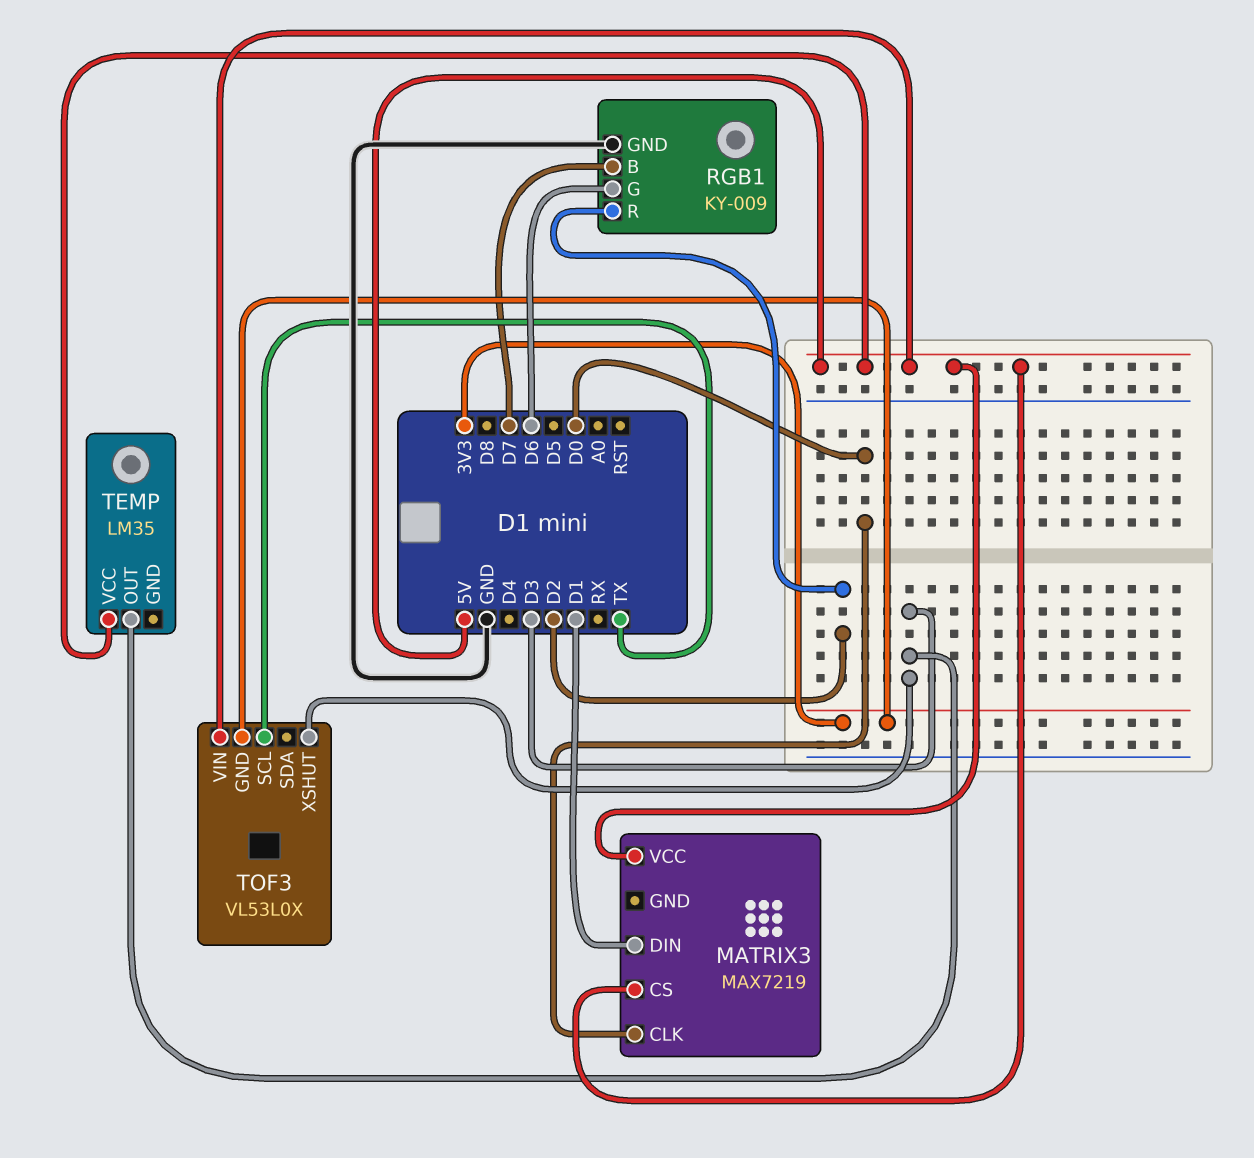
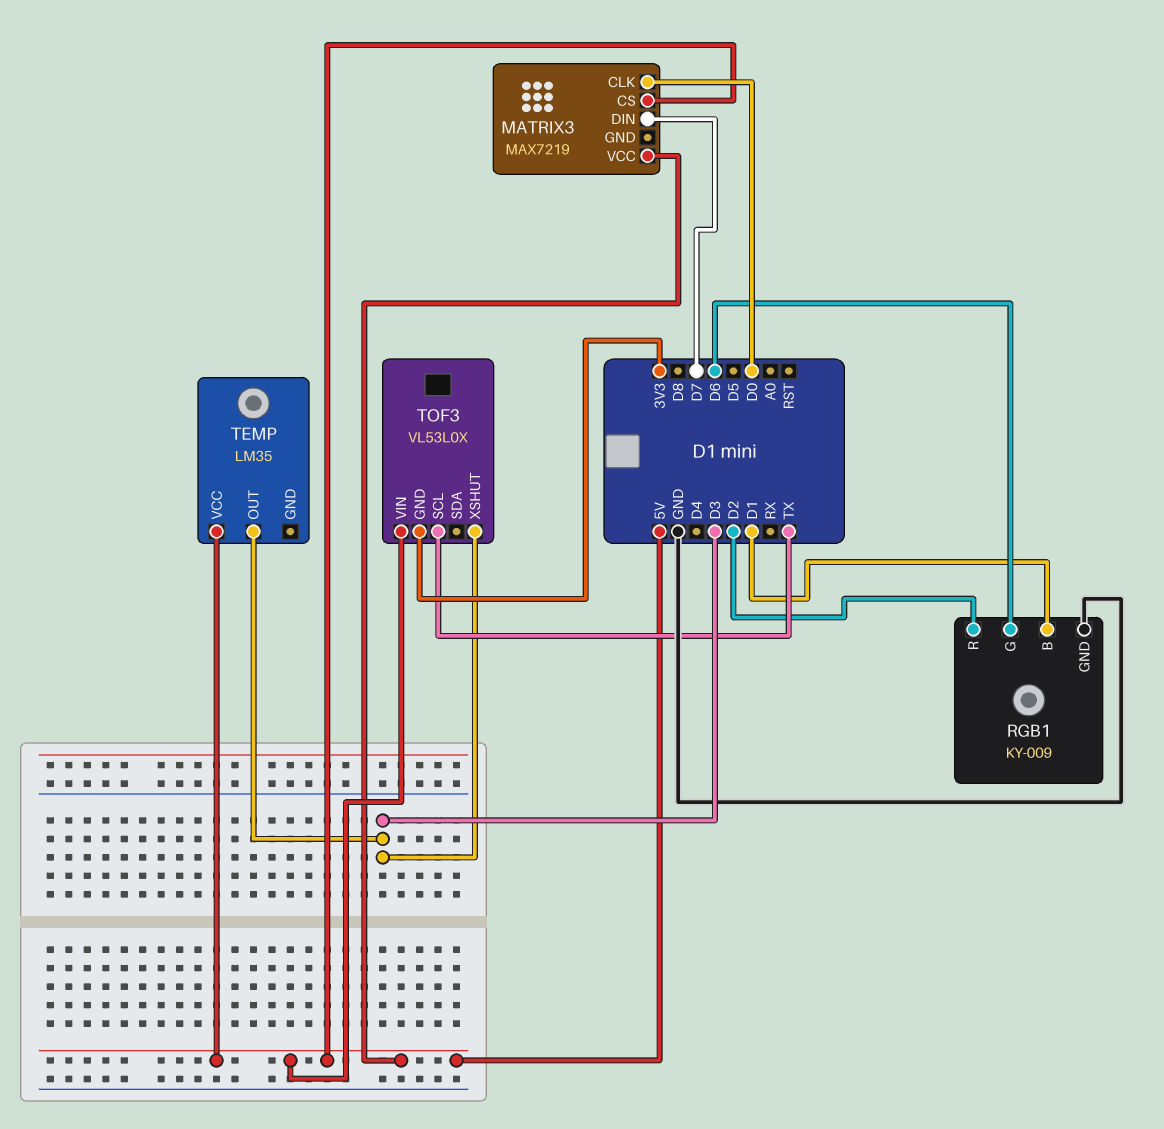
MATRIX3 pin DIN: D1 -> D7
RGB1 pin B: D7 -> D1

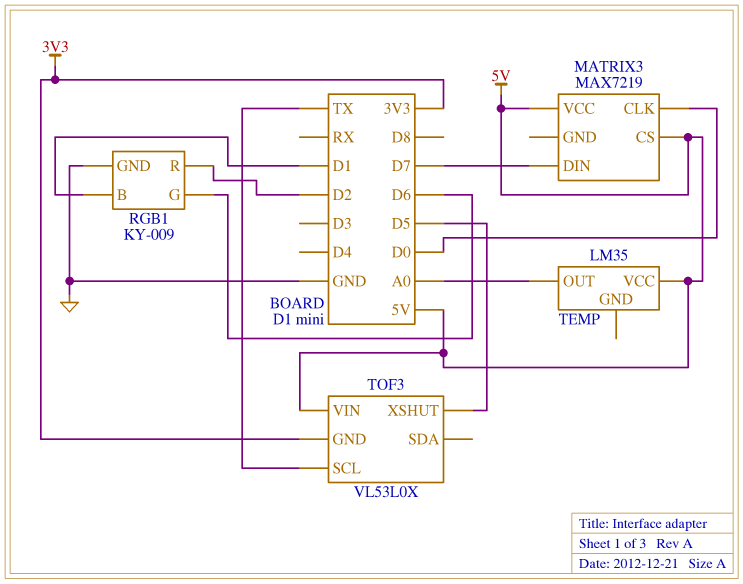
TEMP pin OUT: D3 -> A0
TOF3 pin XSHUT: D3 -> D5

